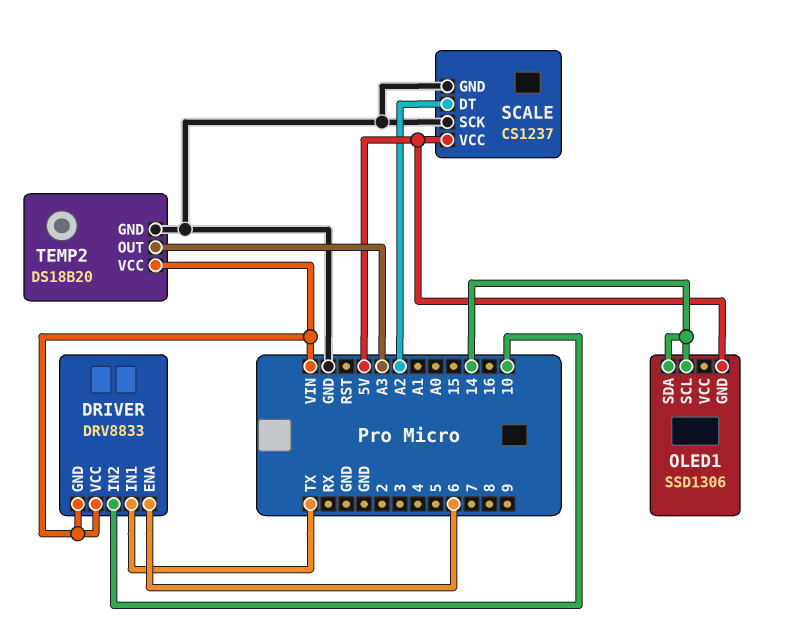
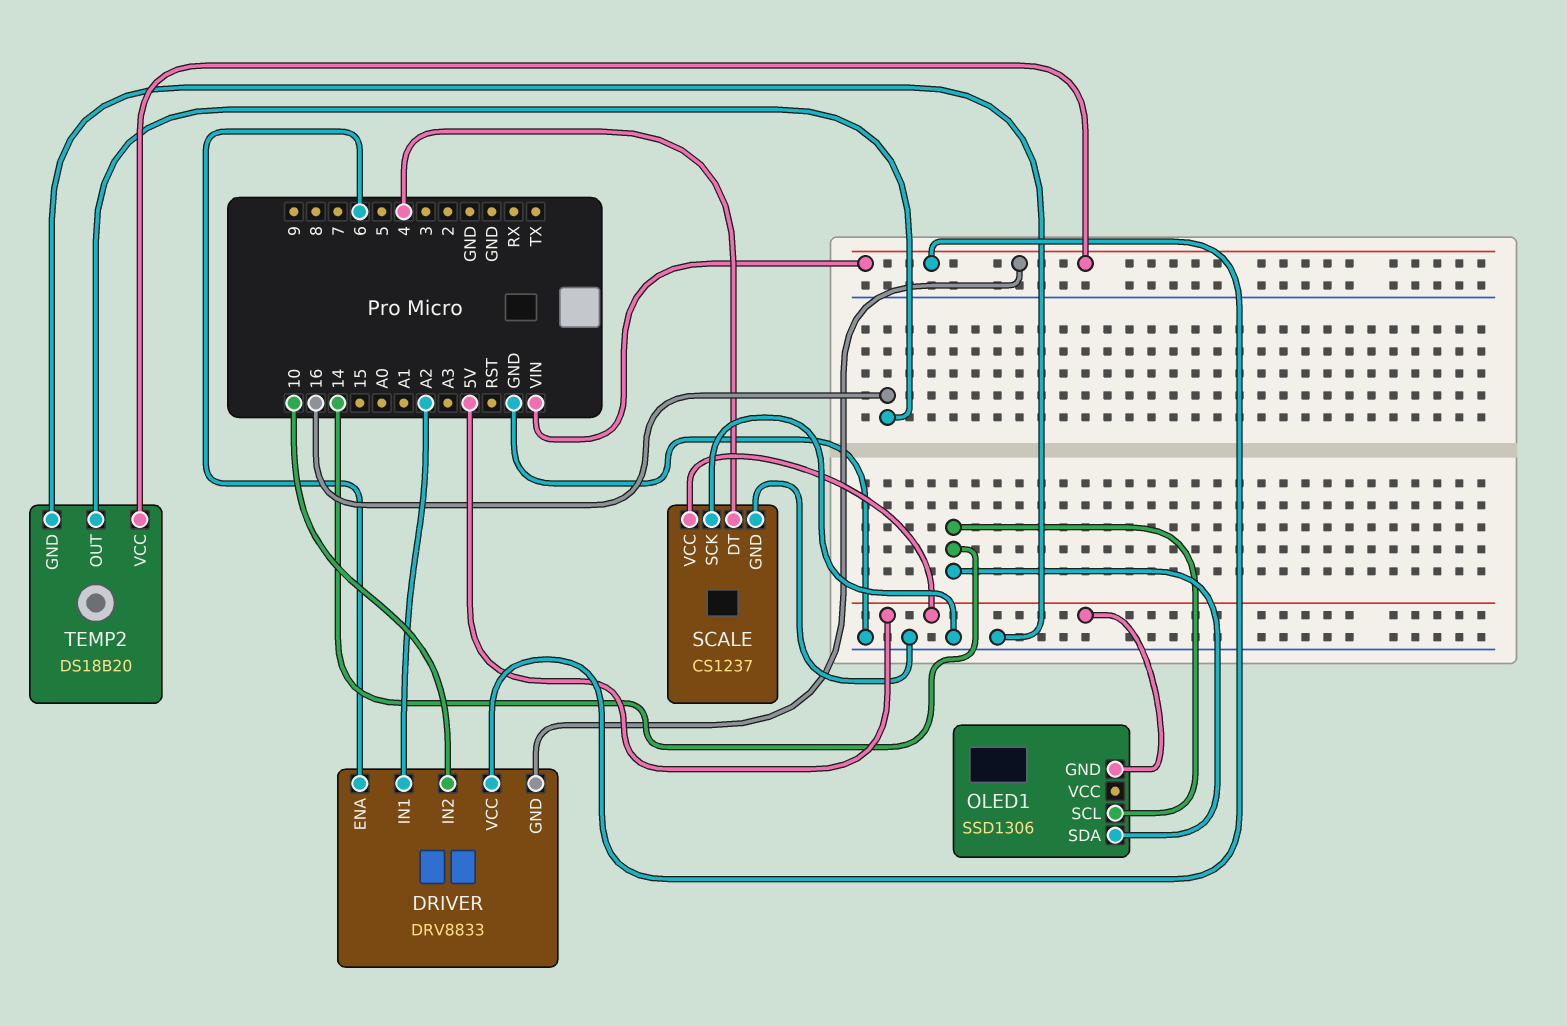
DRIVER pin IN1: TX -> A2
SCALE pin DT: A2 -> 4
TEMP2 pin OUT: A3 -> 16

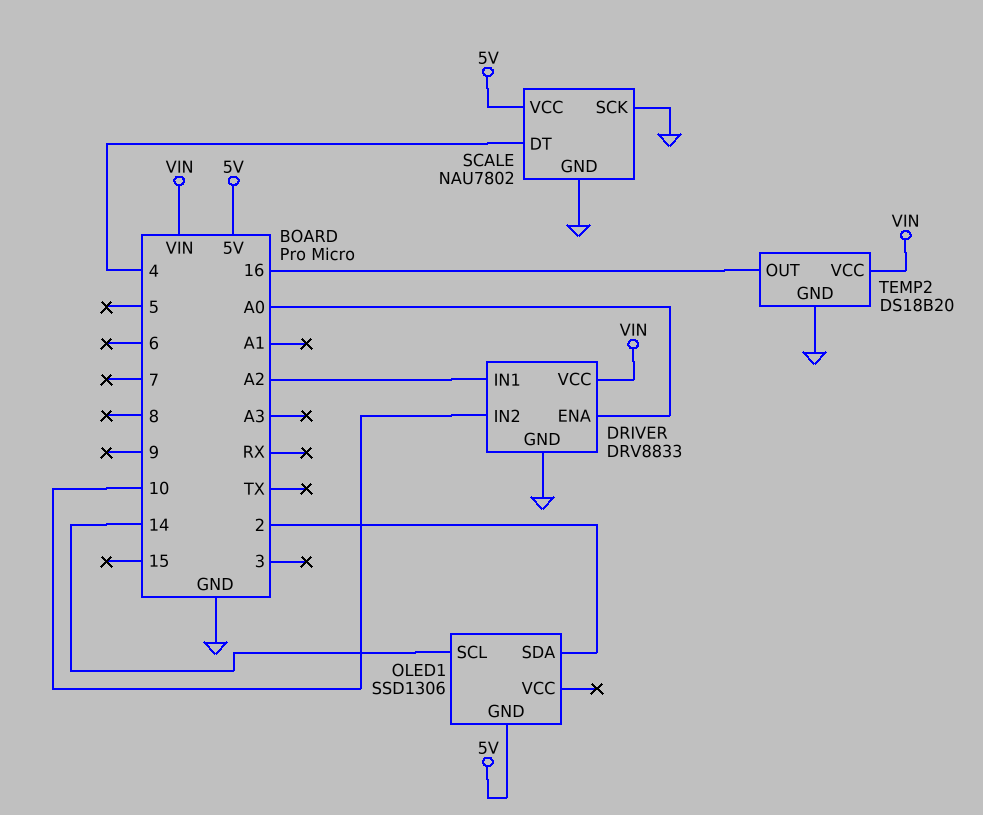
DRIVER pin ENA: 6 -> A0
DRIVER pin GND: VIN -> GND
OLED1 pin SDA: 14 -> 2
SCALE: CS1237 -> NAU7802

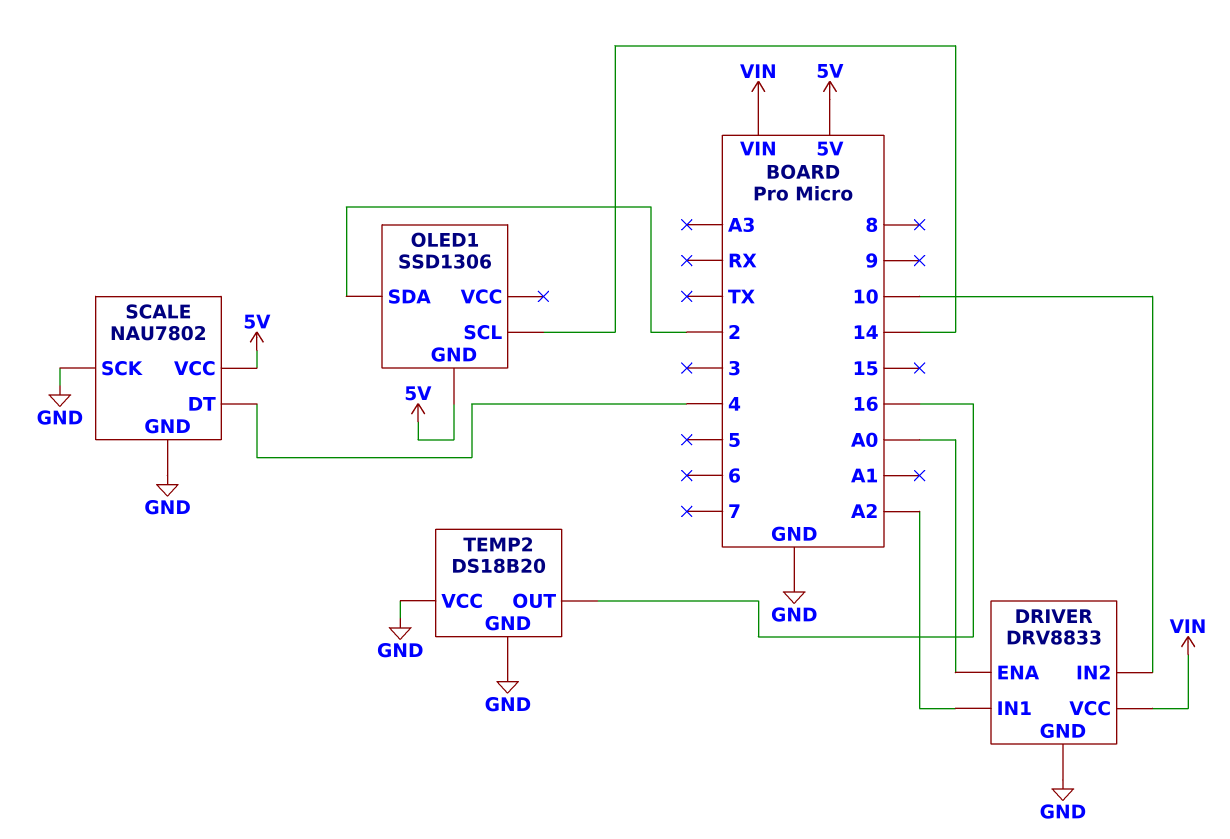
TEMP2 pin VCC: VIN -> GND

